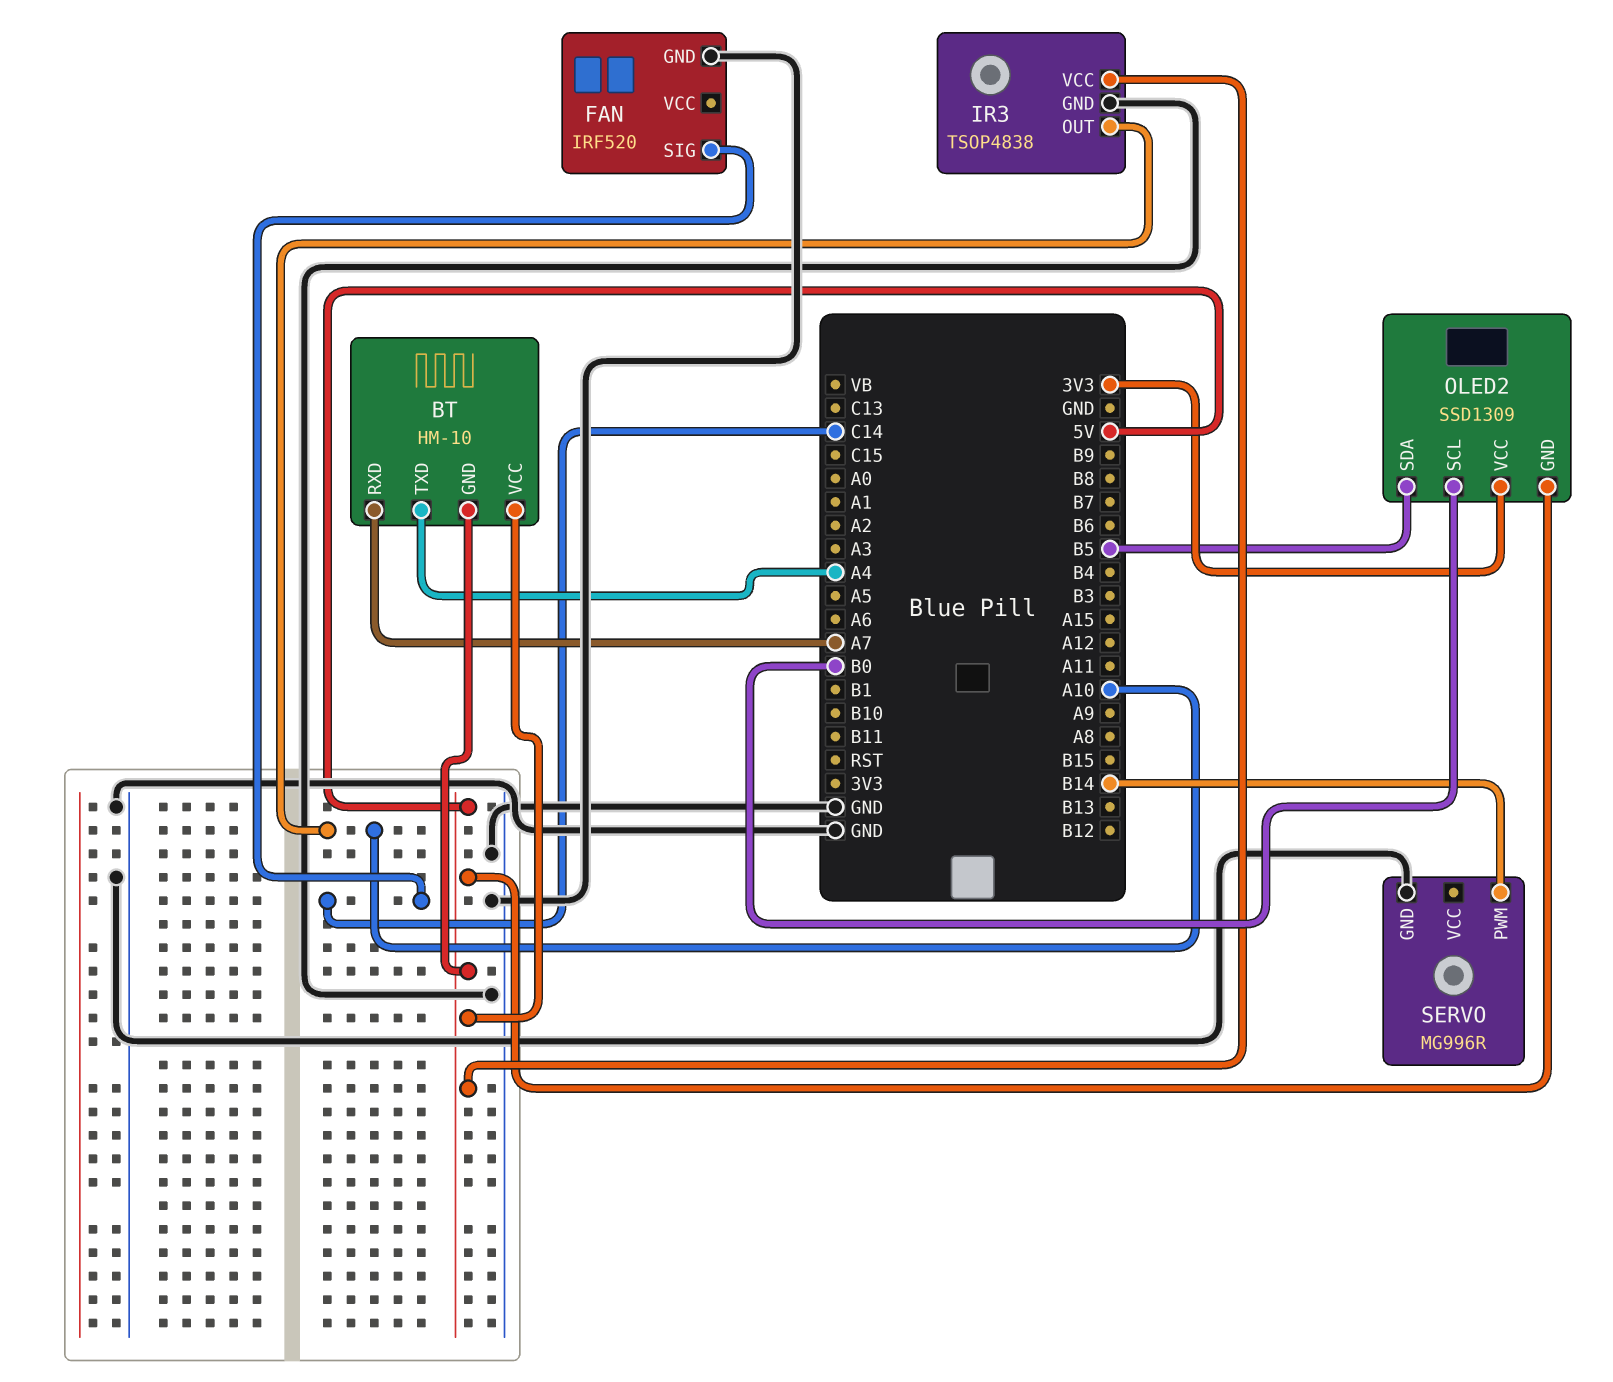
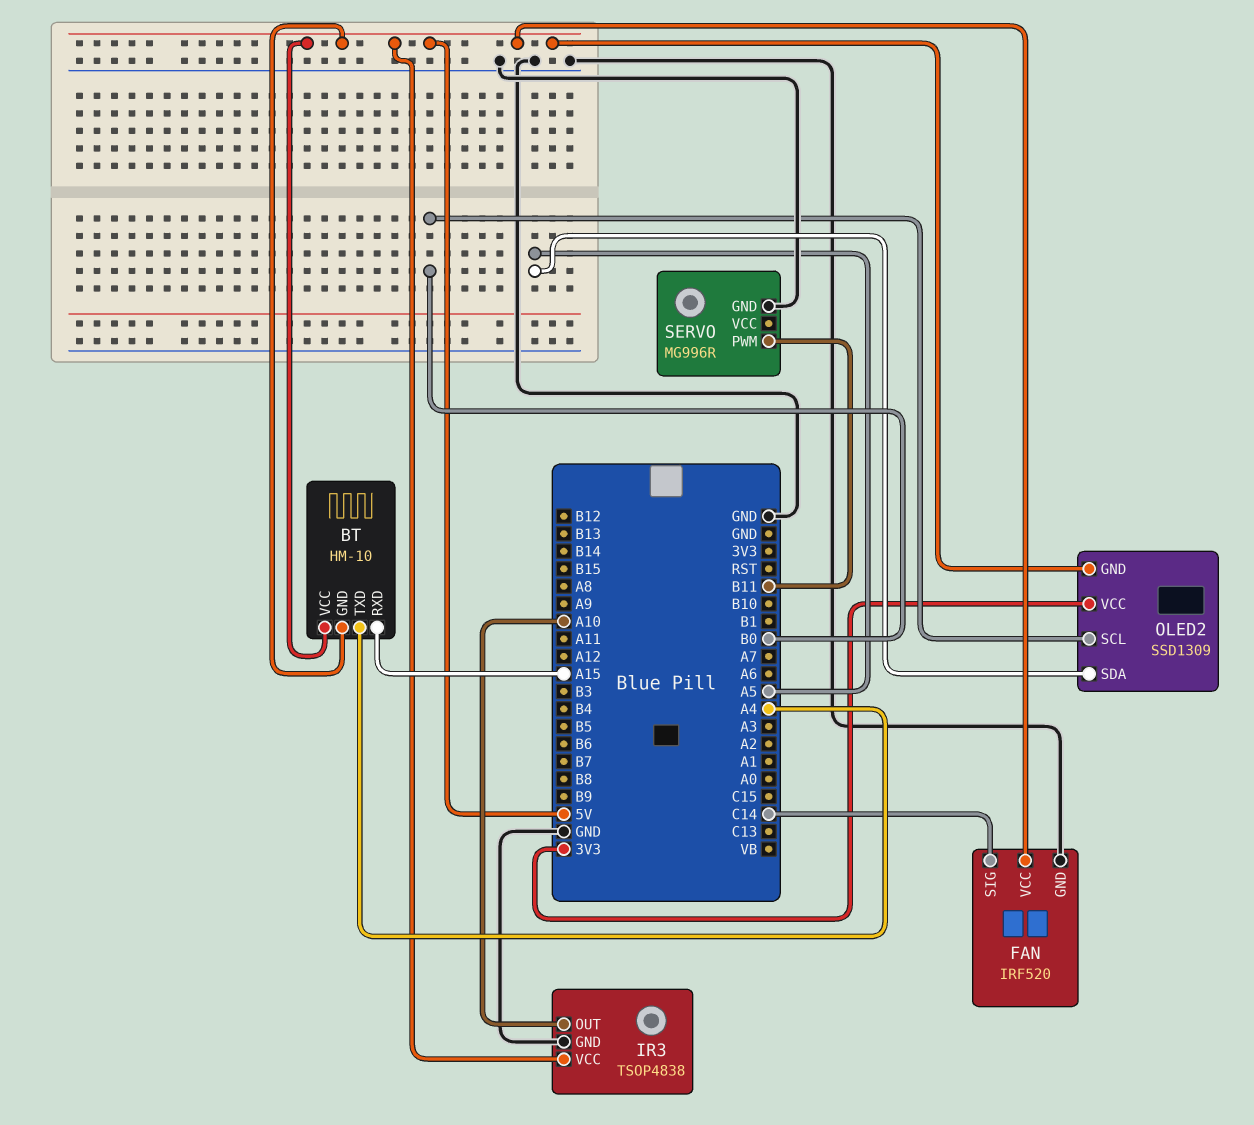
BT pin RXD: A7 -> A15
FAN pin VCC: none -> 5V
OLED2 pin SDA: B5 -> A5
SERVO pin PWM: B14 -> B11

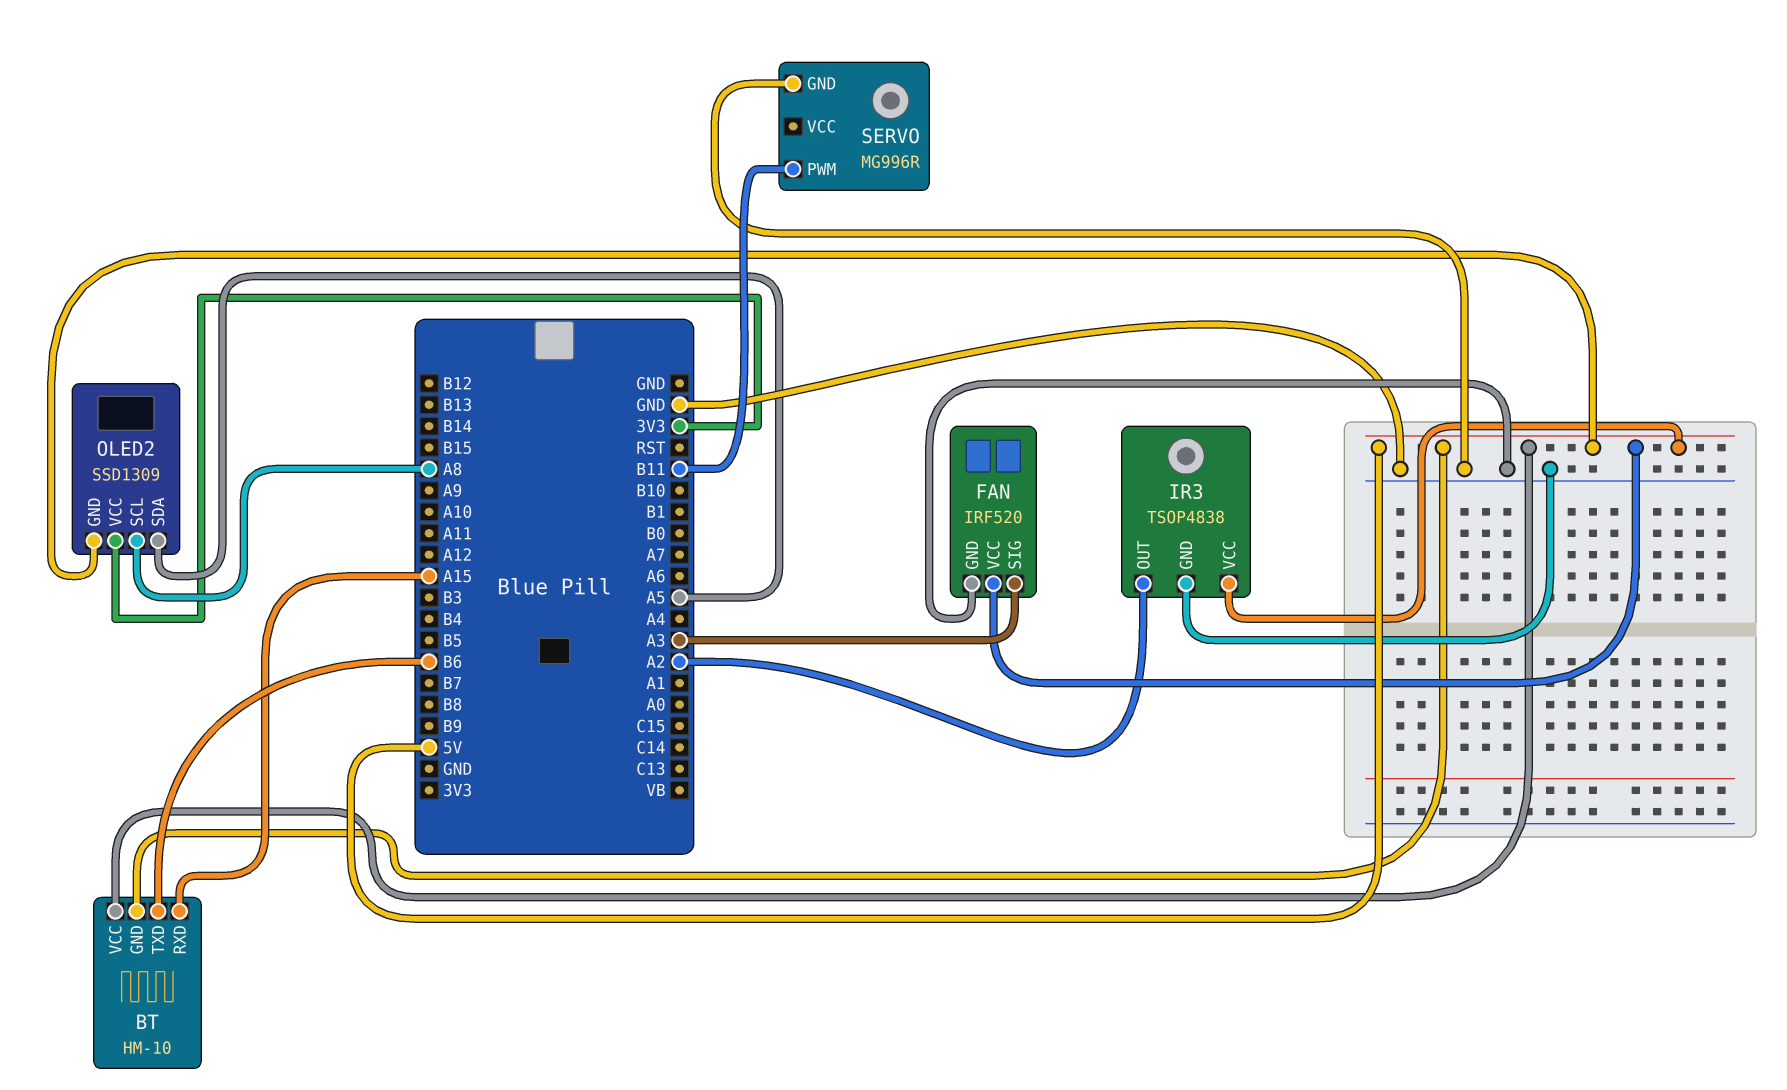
BT pin TXD: A4 -> B6
FAN pin SIG: C14 -> A3
IR3 pin OUT: A10 -> A2
OLED2 pin SCL: B0 -> A8

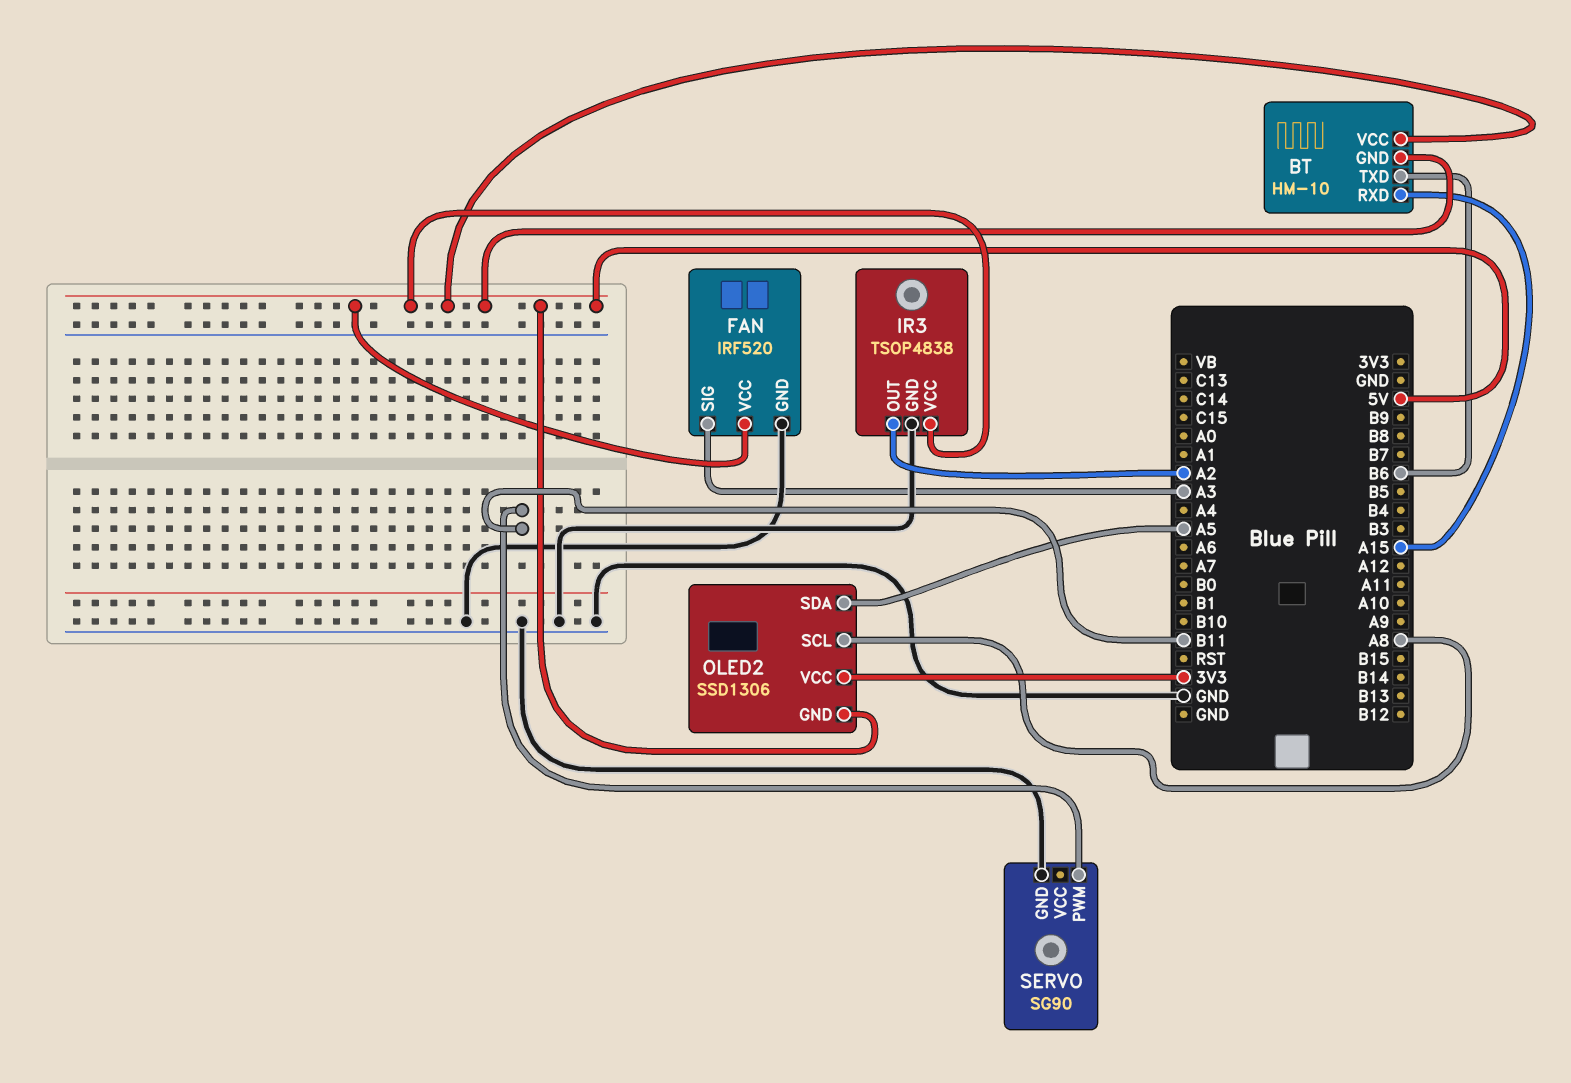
OLED2: SSD1309 -> SSD1306
SERVO: MG996R -> SG90

